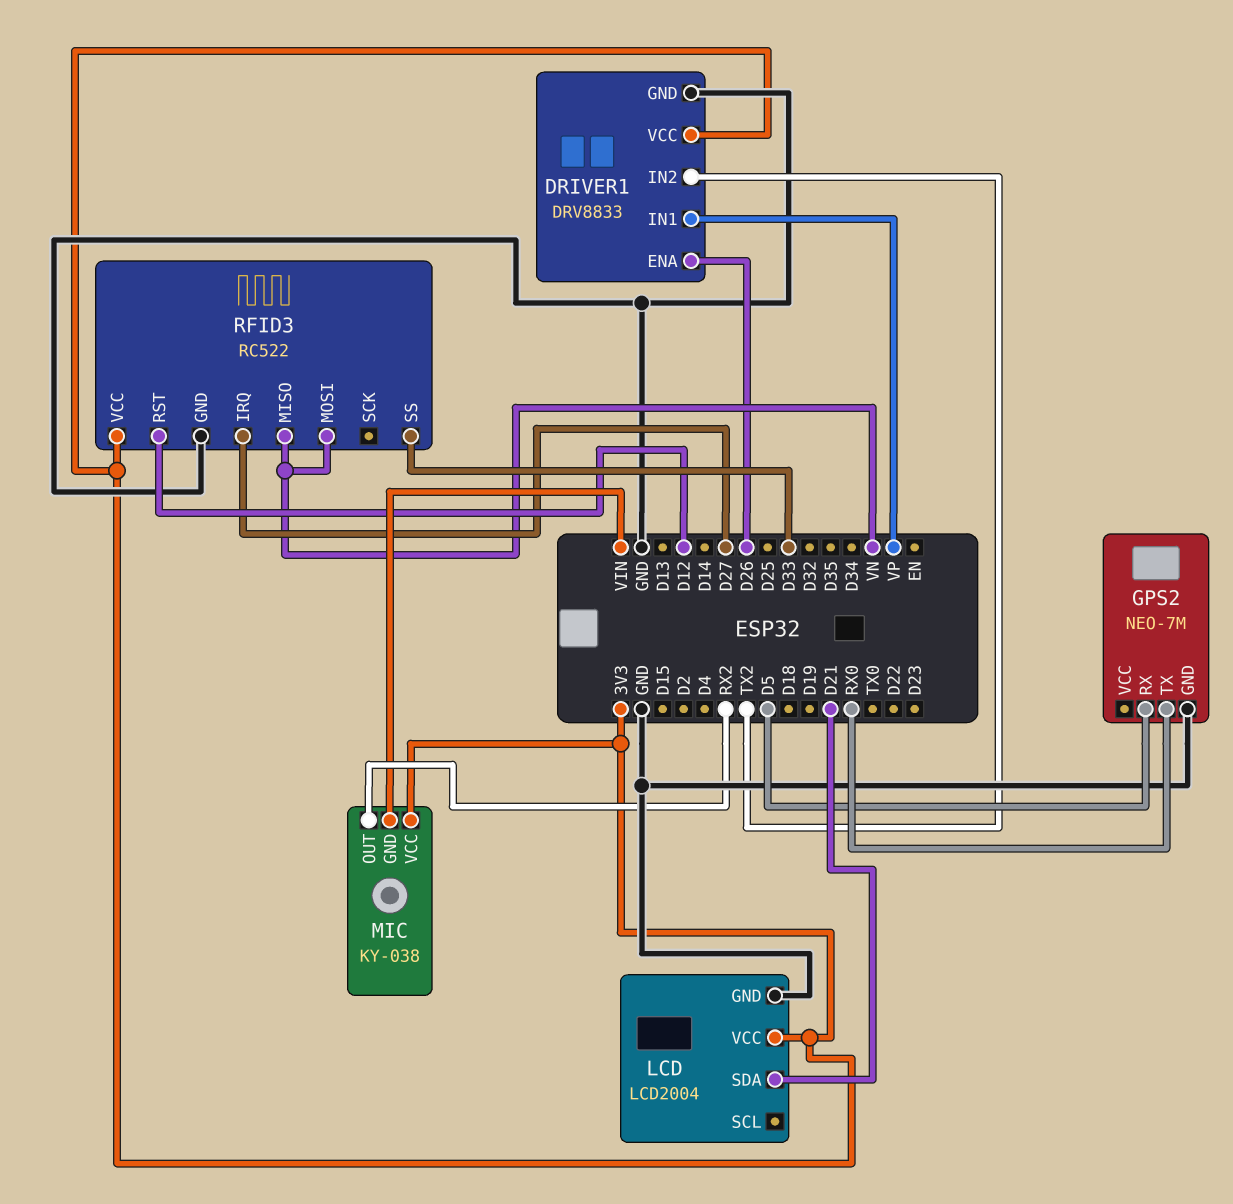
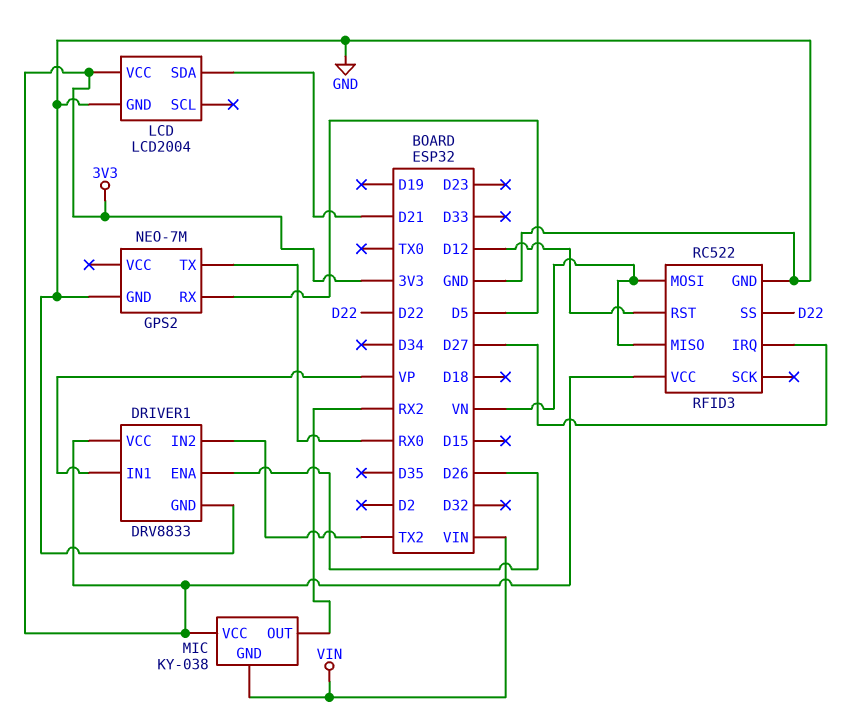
RFID3 pin SS: D33 -> D22

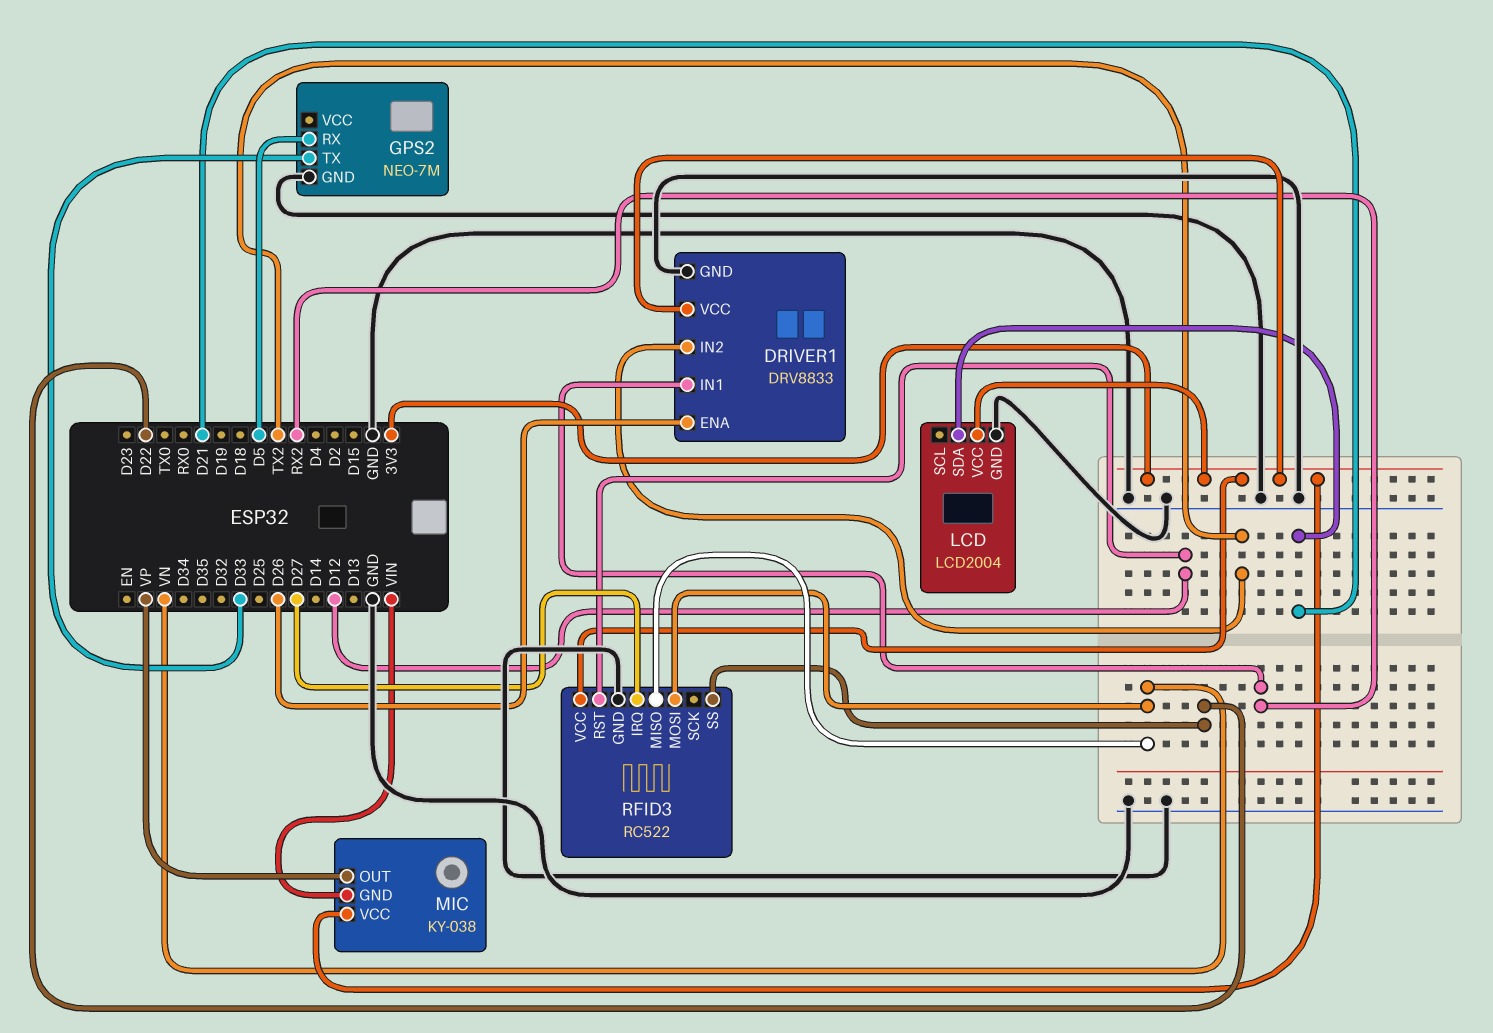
DRIVER1 pin IN1: VP -> RX2
GPS2 pin TX: RX0 -> D33
MIC pin OUT: RX2 -> VP

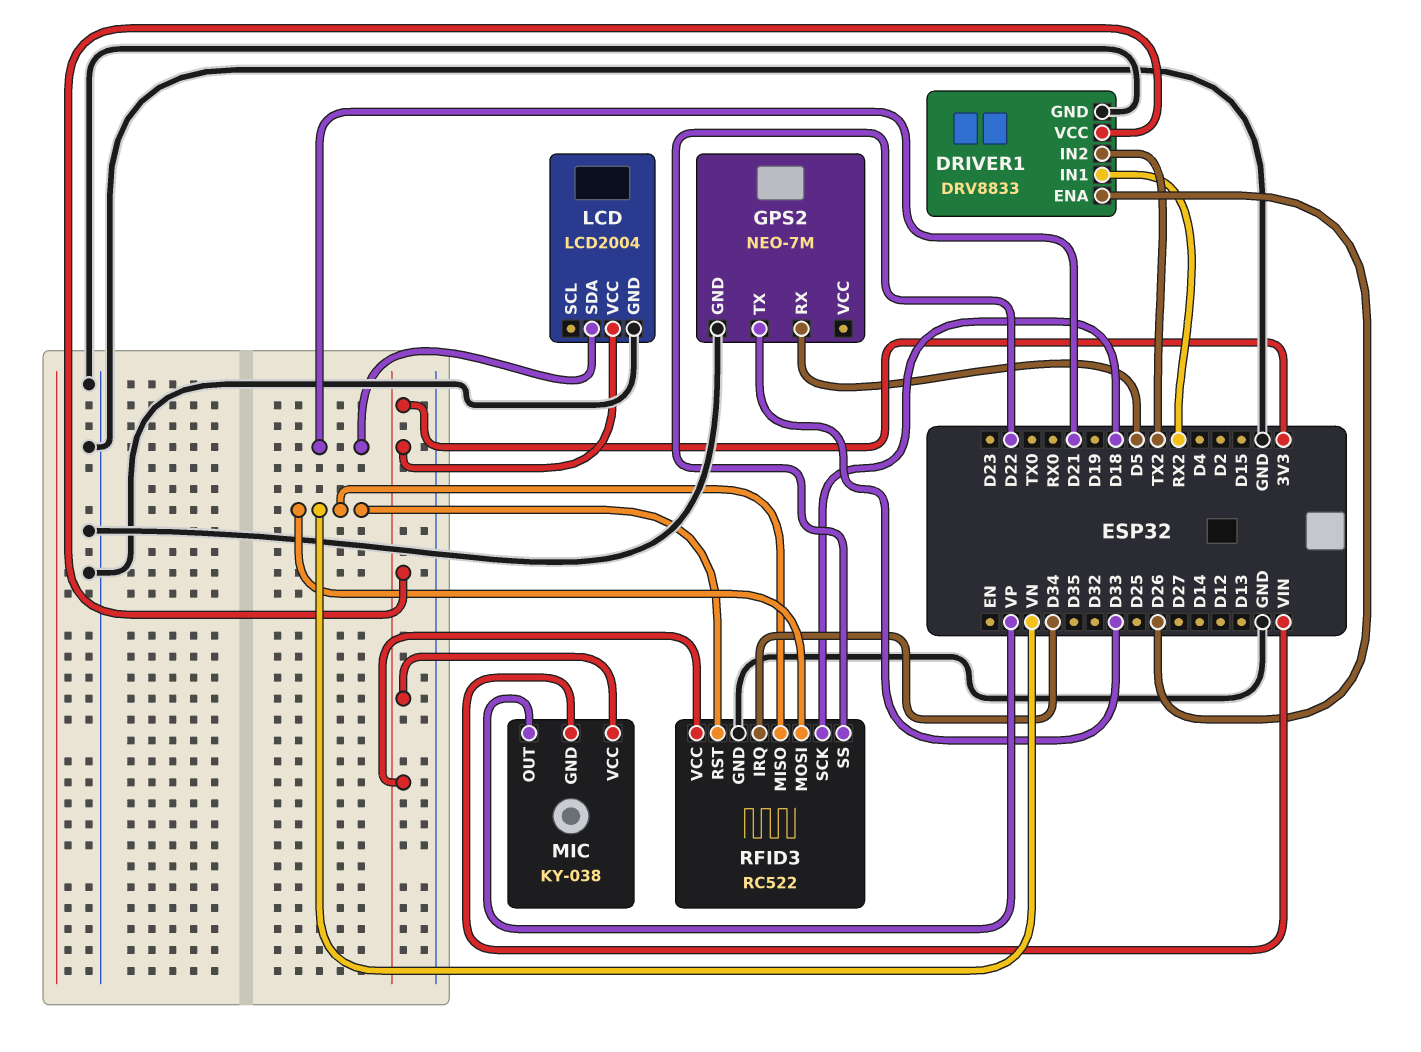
RFID3 pin IRQ: D27 -> D34
RFID3 pin RST: D12 -> VN
RFID3 pin SCK: none -> D18

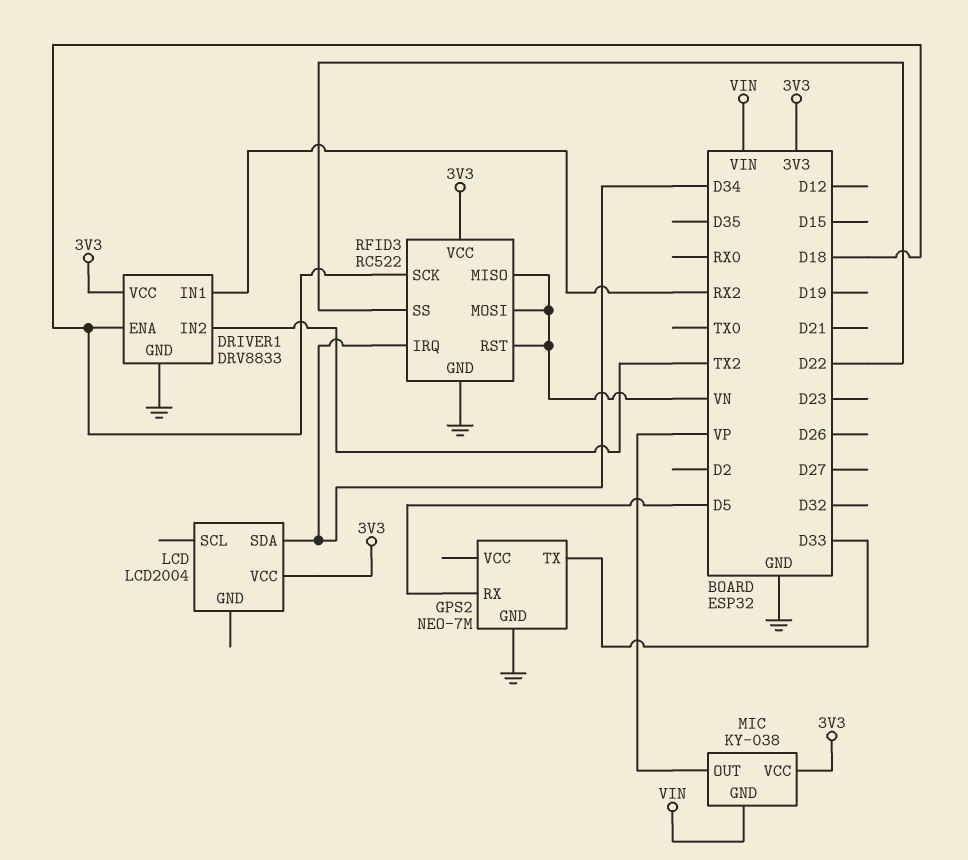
DRIVER1 pin ENA: D26 -> D18
LCD pin GND: GND -> none
LCD pin SDA: D21 -> D34

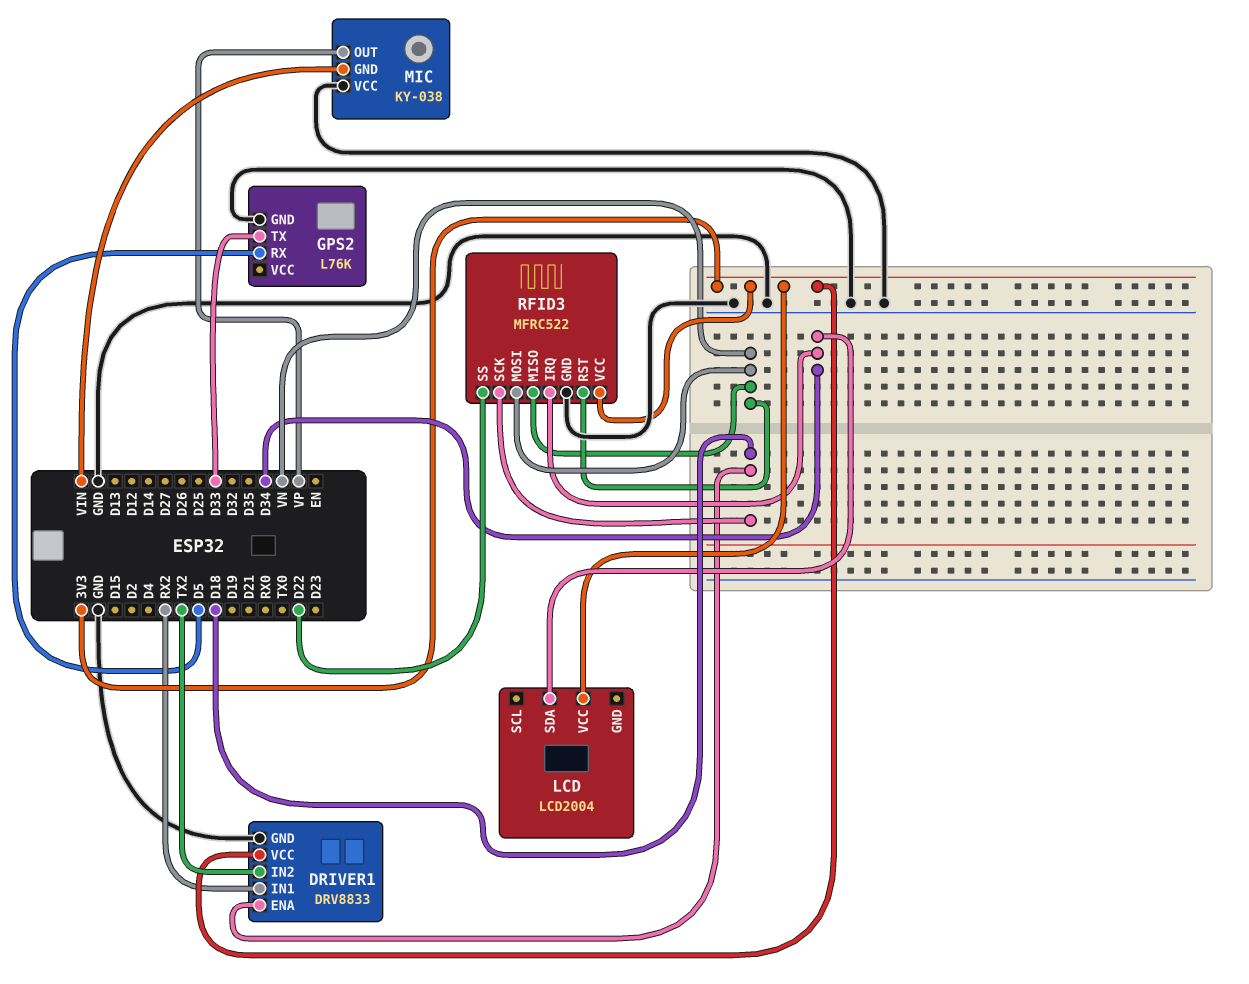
GPS2: NEO-7M -> L76K
MIC pin VCC: 3V3 -> GND
RFID3: RC522 -> MFRC522

